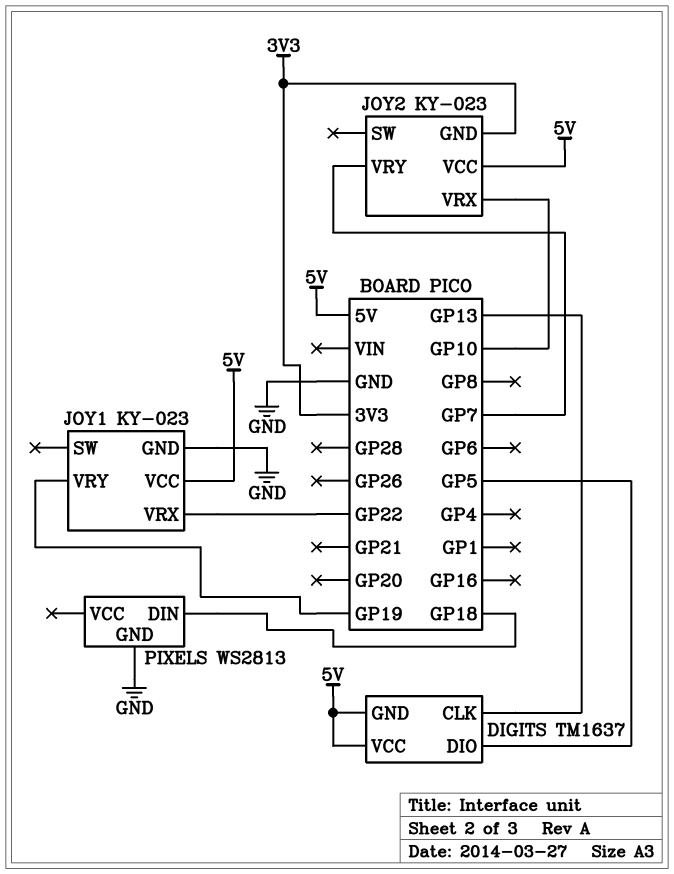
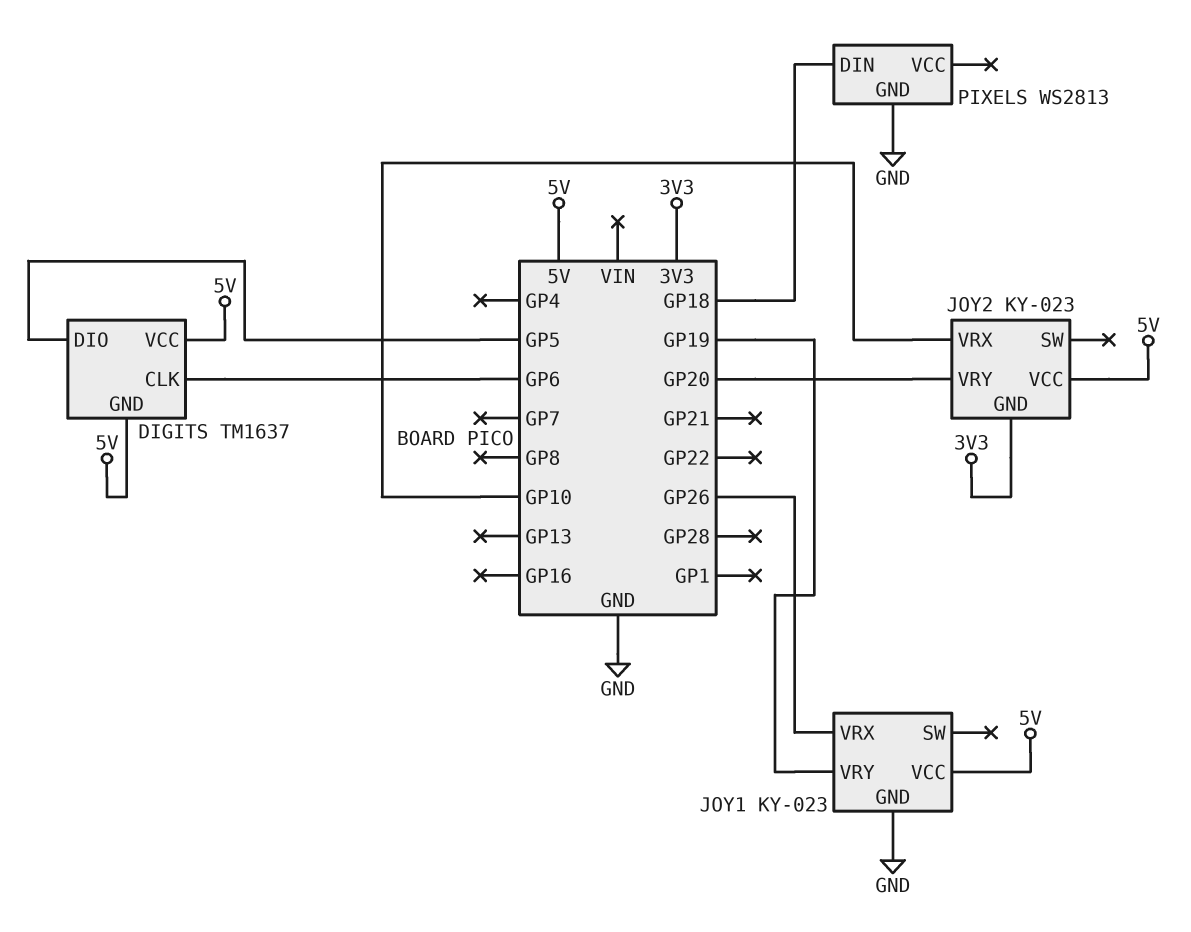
DIGITS pin CLK: GP13 -> GP6
JOY1 pin VRX: GP22 -> GP26
JOY2 pin VRY: GP7 -> GP20

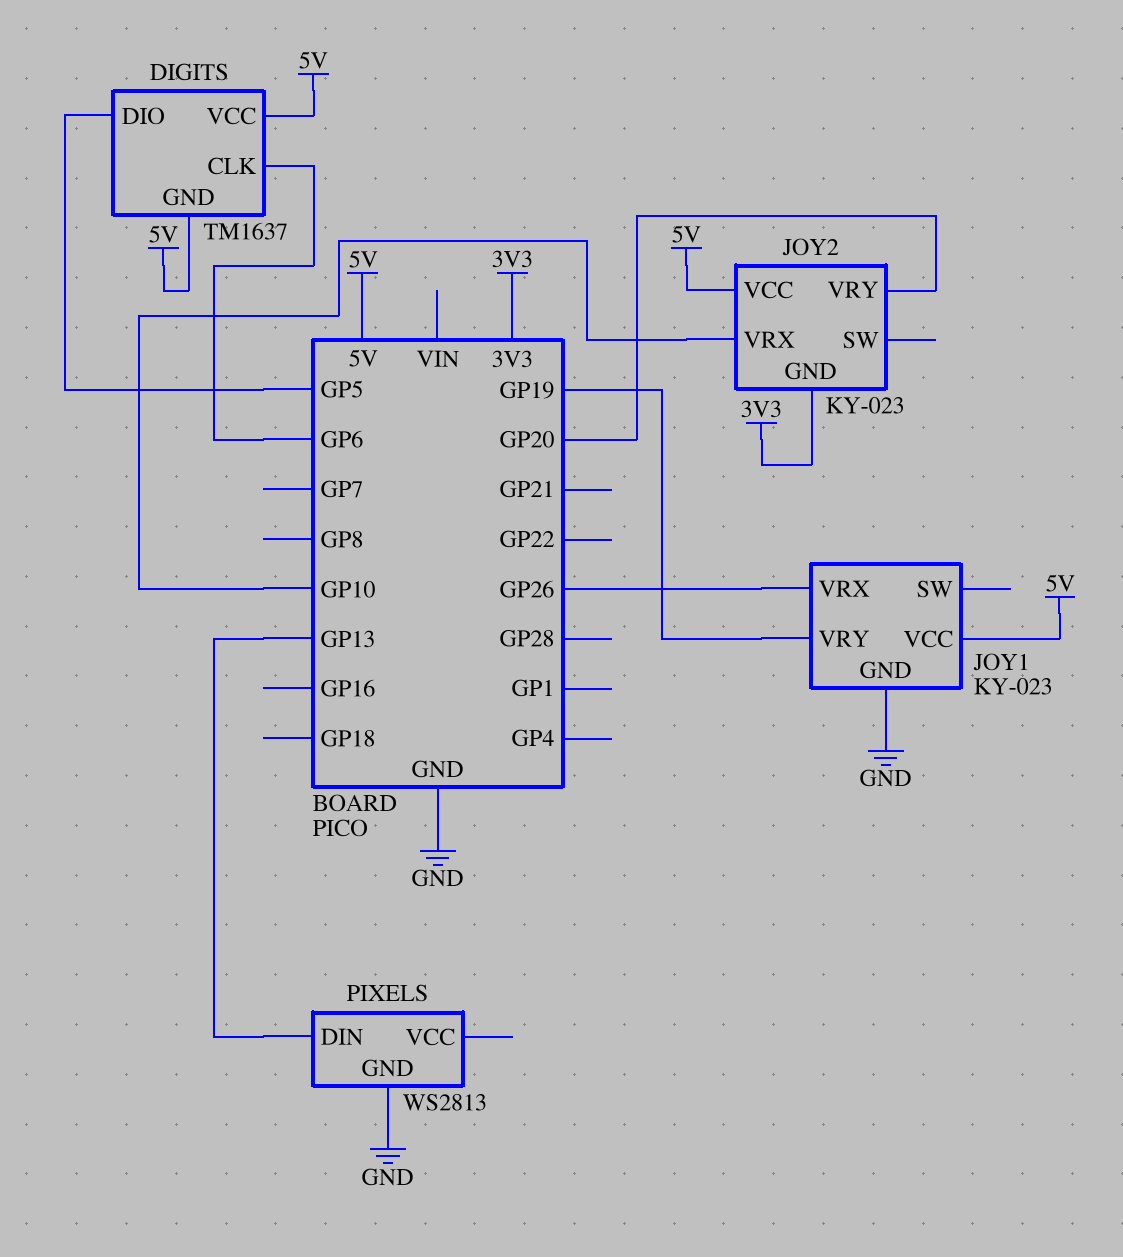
PIXELS pin DIN: GP18 -> GP13

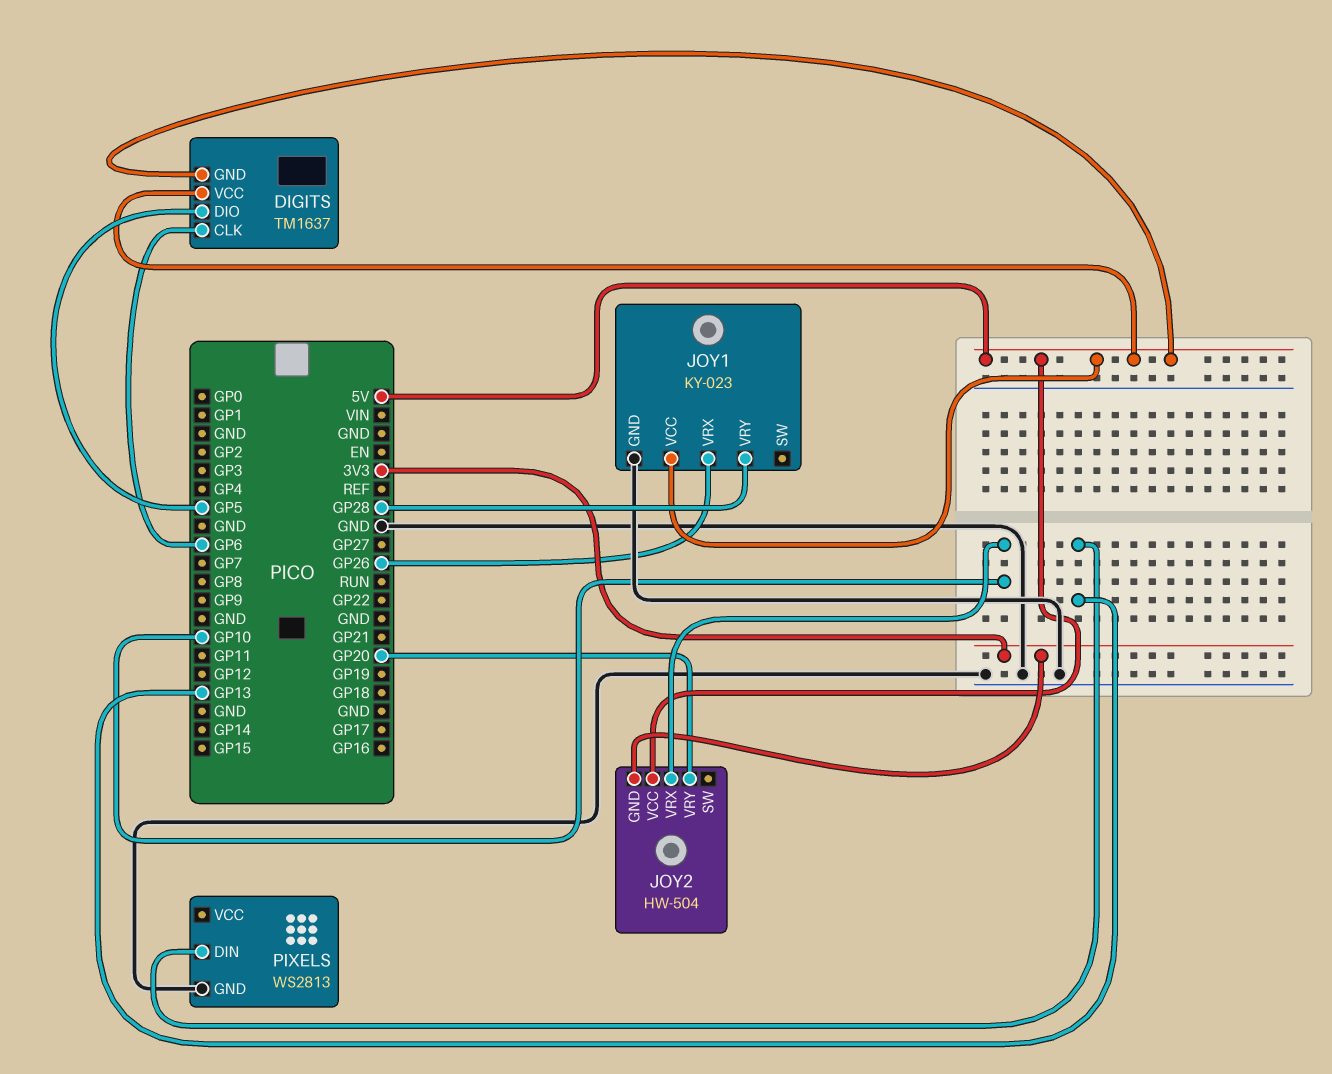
JOY1 pin VRY: GP19 -> GP28
JOY2: KY-023 -> HW-504

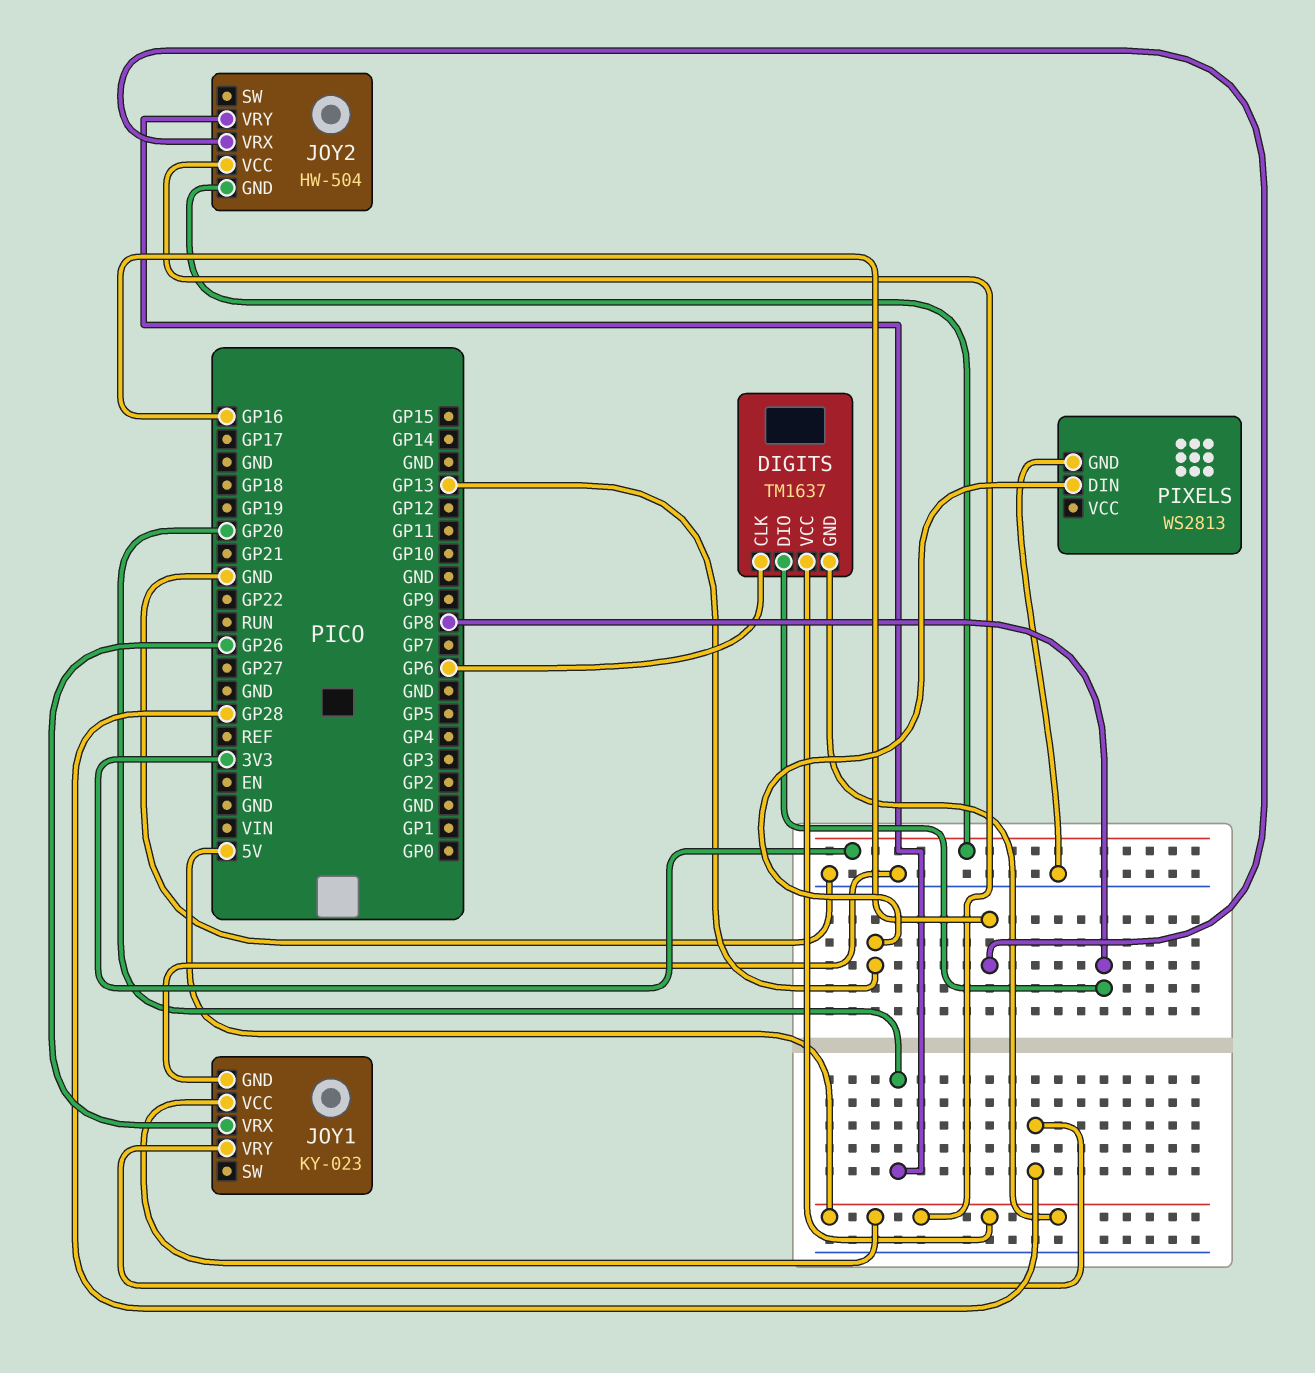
DIGITS pin DIO: GP5 -> GP8
JOY2 pin VRX: GP10 -> GP16

